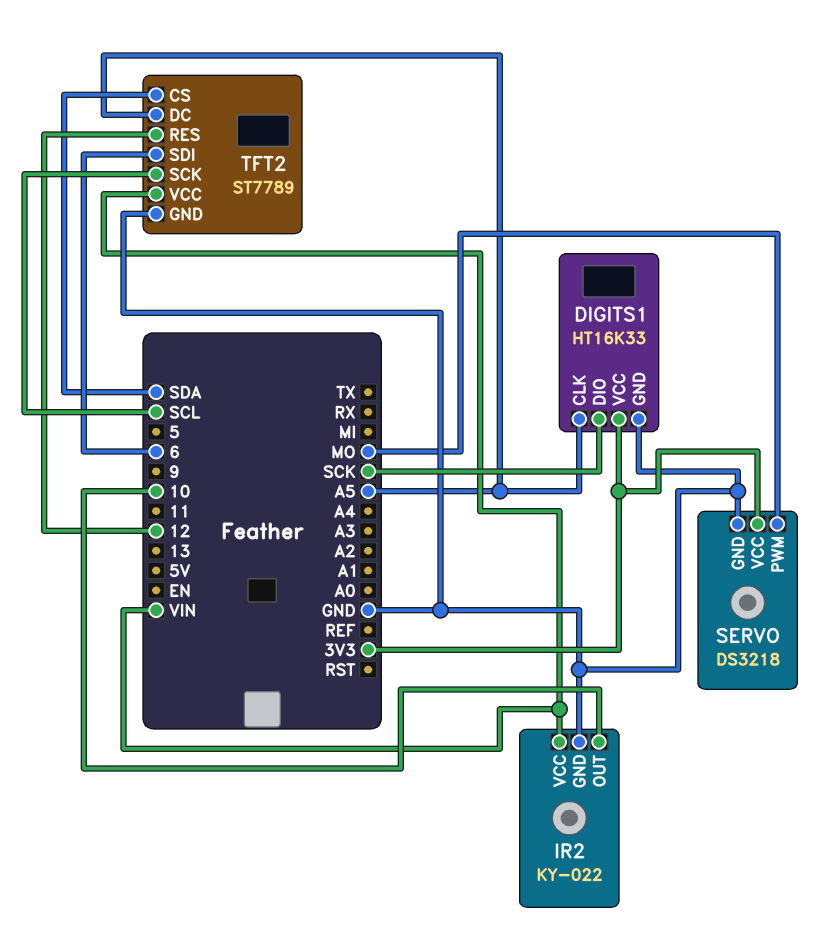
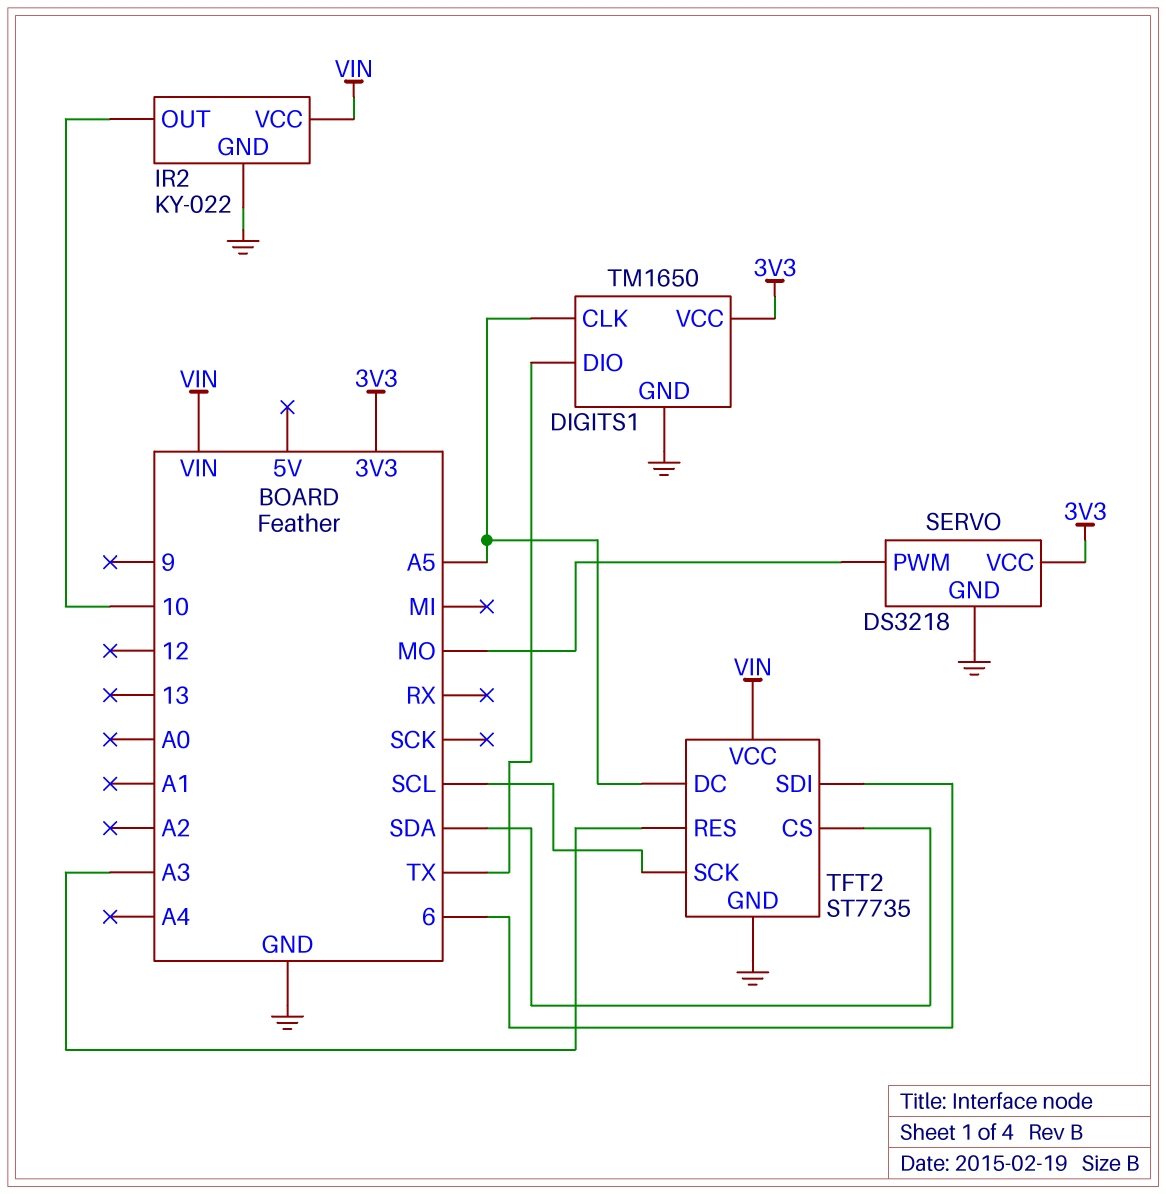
DIGITS1: HT16K33 -> TM1650
DIGITS1 pin DIO: SCK -> TX
TFT2: ST7789 -> ST7735
TFT2 pin RES: 12 -> A3

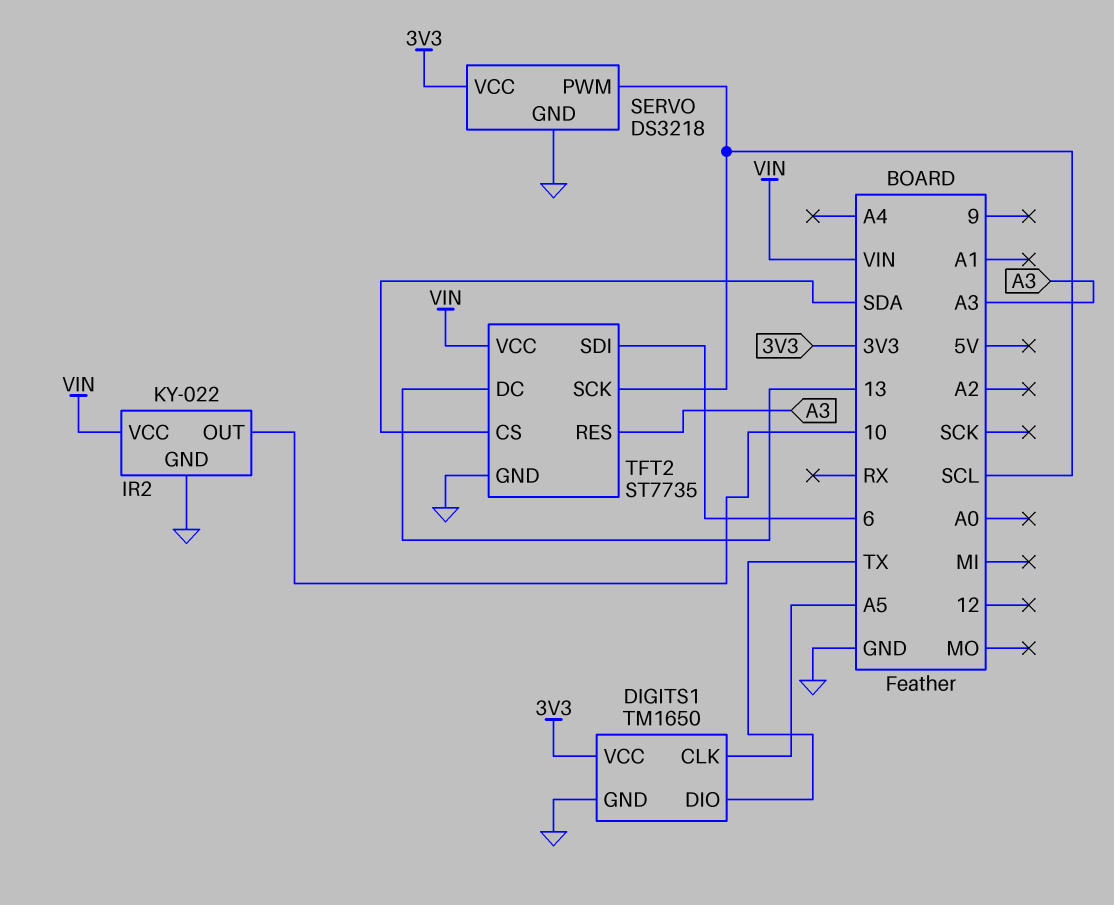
SERVO pin PWM: MO -> SCL
TFT2 pin DC: A5 -> 13

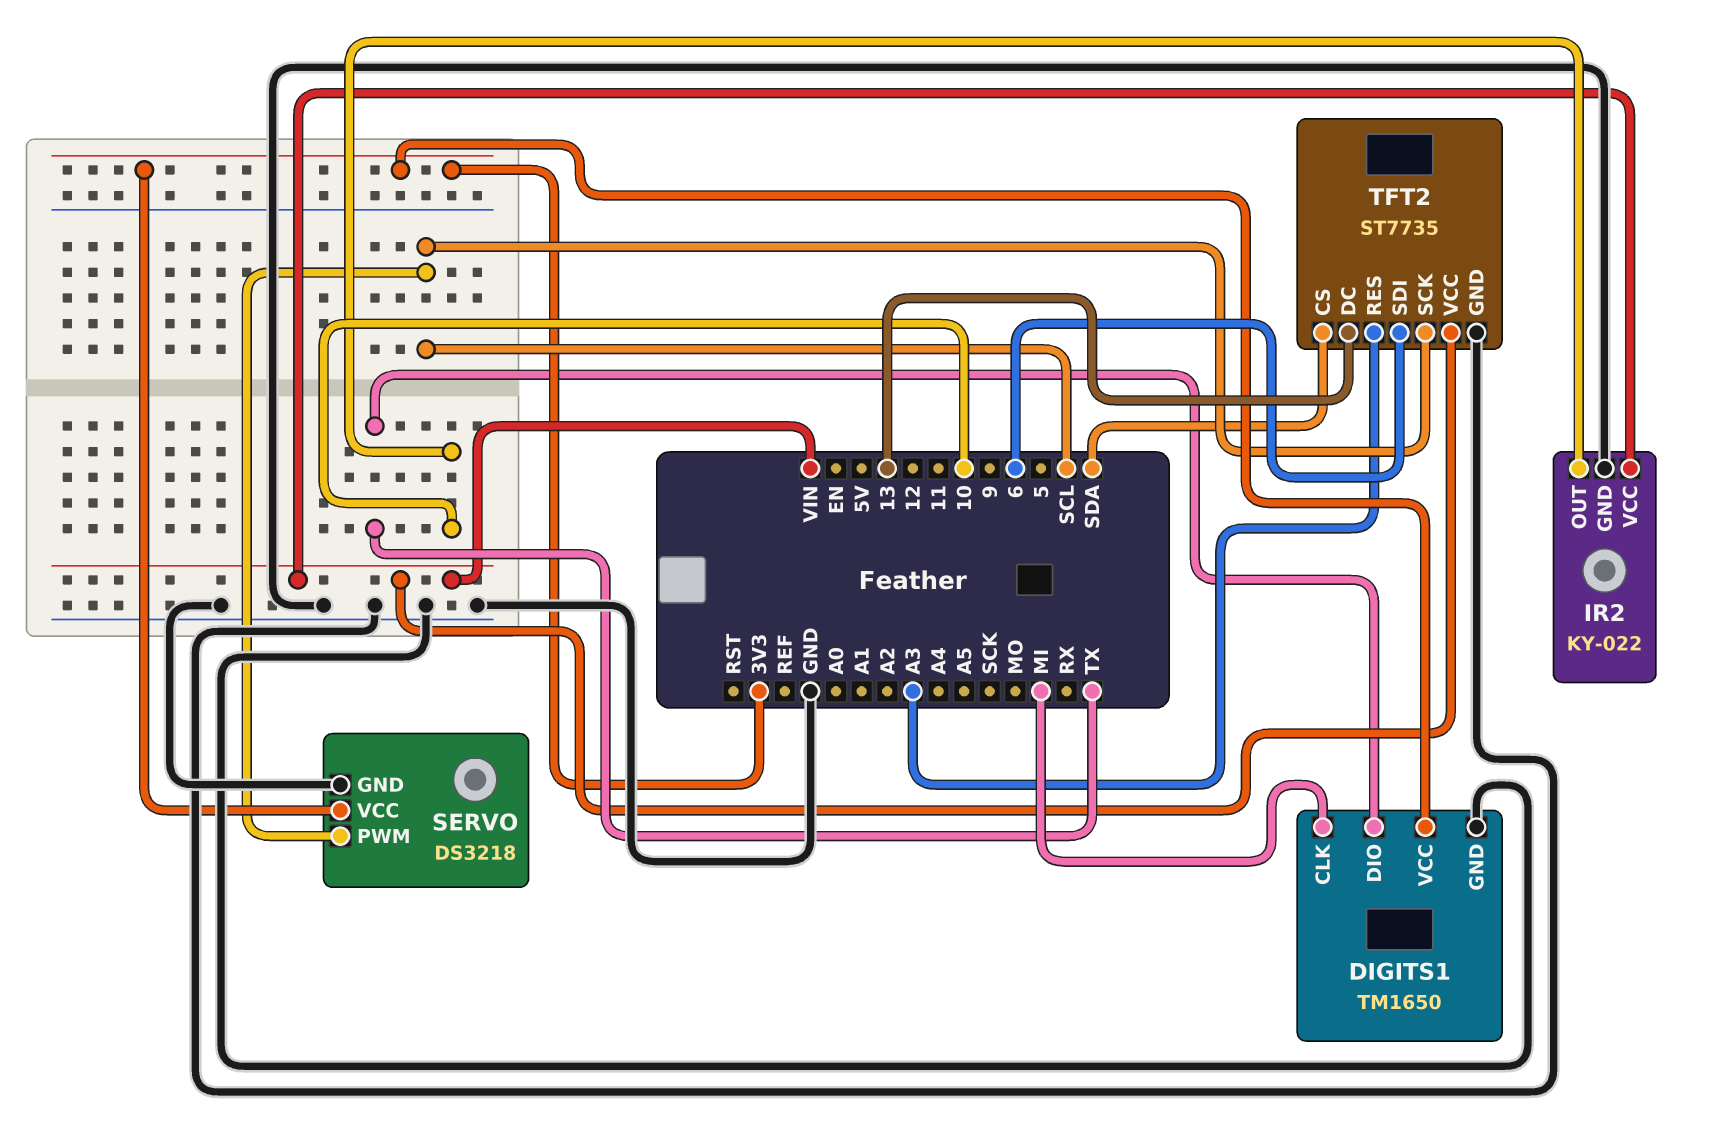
DIGITS1 pin CLK: A5 -> MI

